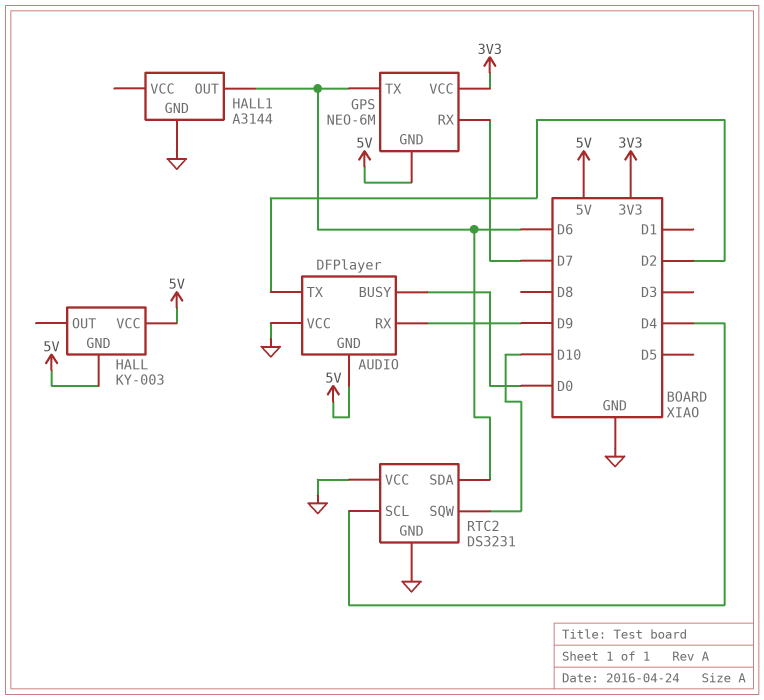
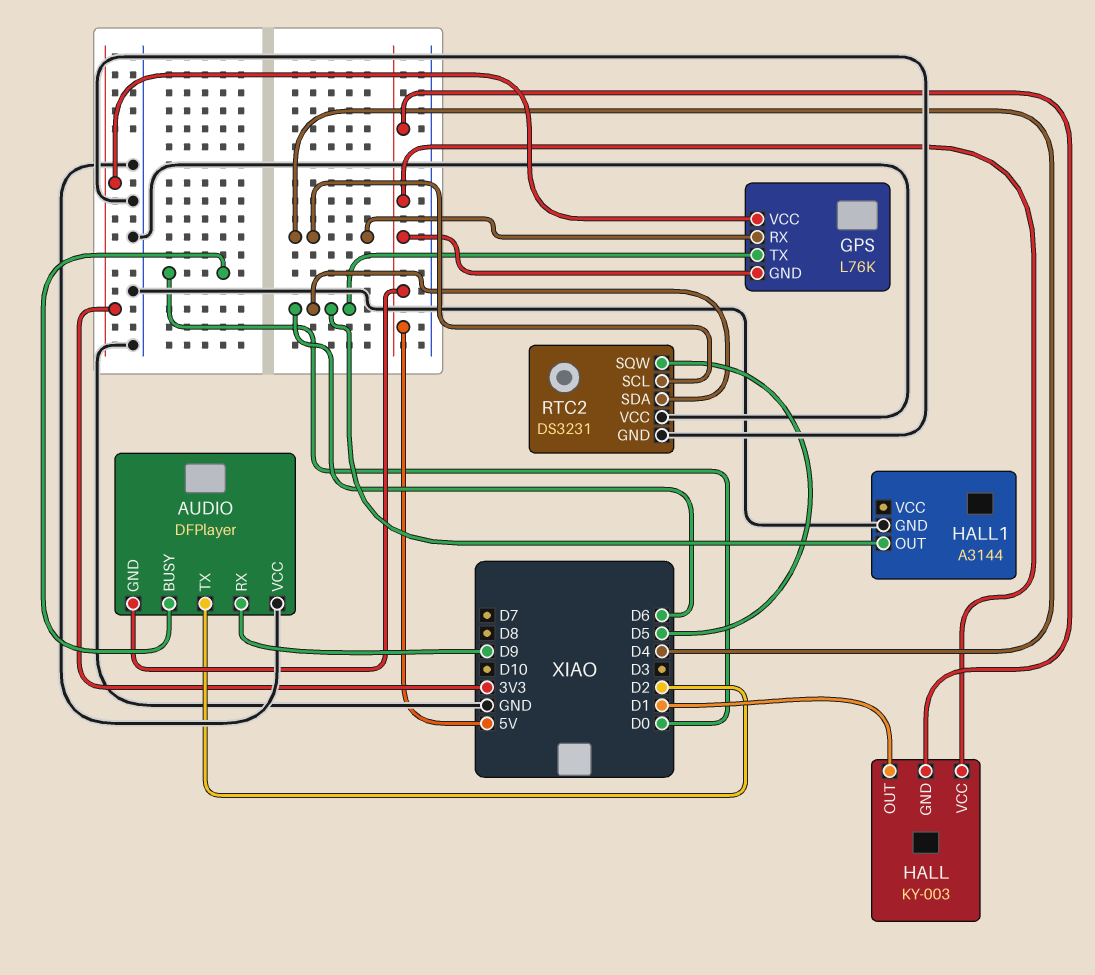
GPS: NEO-6M -> L76K
GPS pin RX: D7 -> D4
HALL pin OUT: none -> D1
RTC2 pin SQW: D10 -> D5

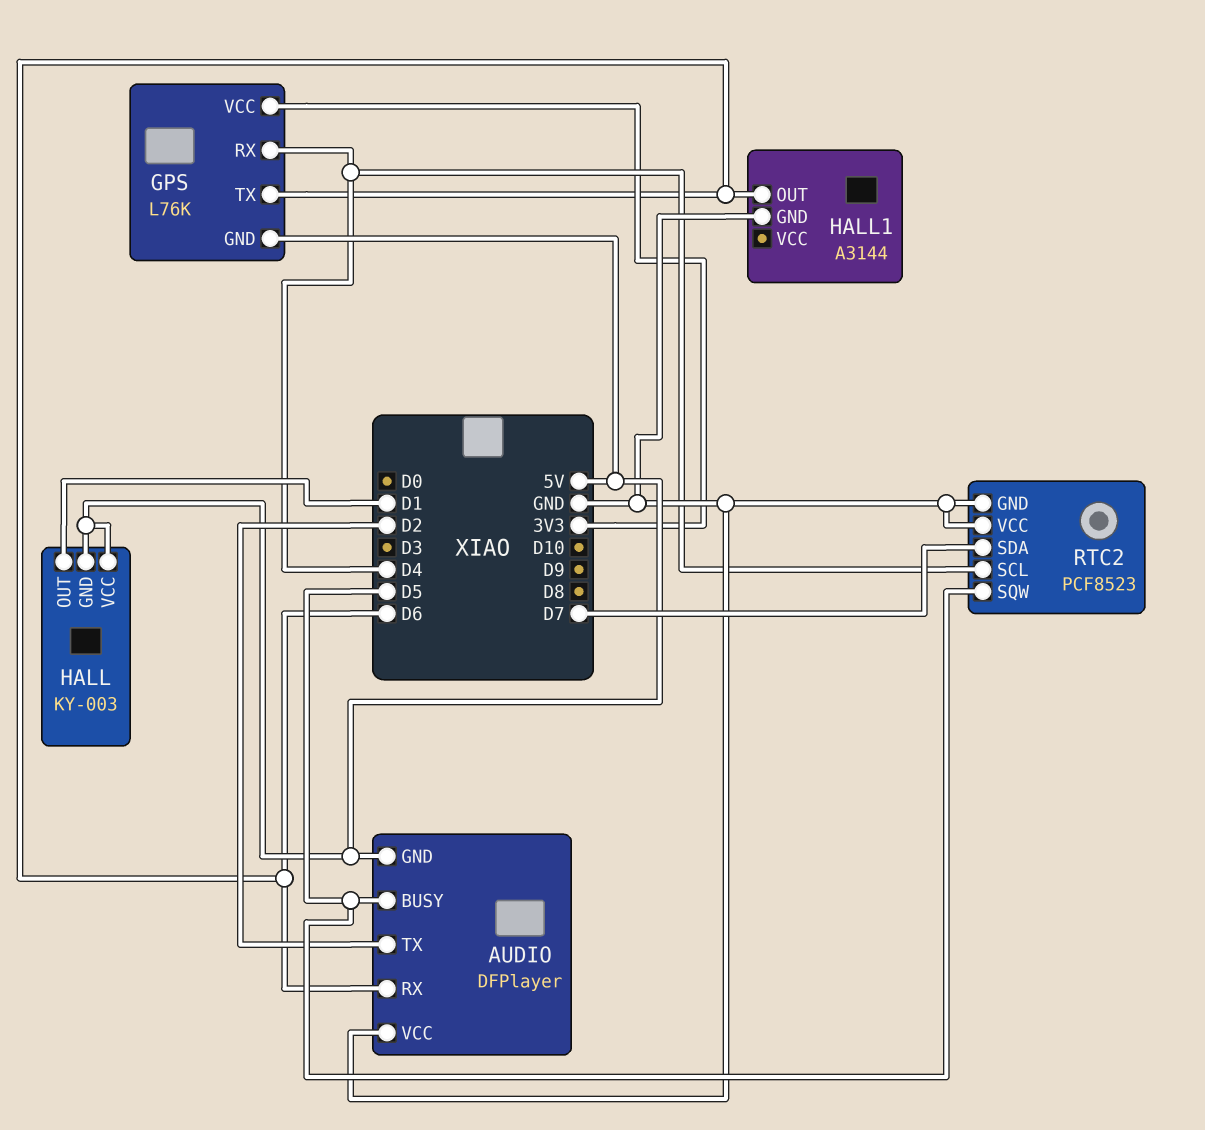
AUDIO pin BUSY: D0 -> D5
AUDIO pin RX: D9 -> D6
RTC2: DS3231 -> PCF8523
RTC2 pin SDA: D6 -> D7

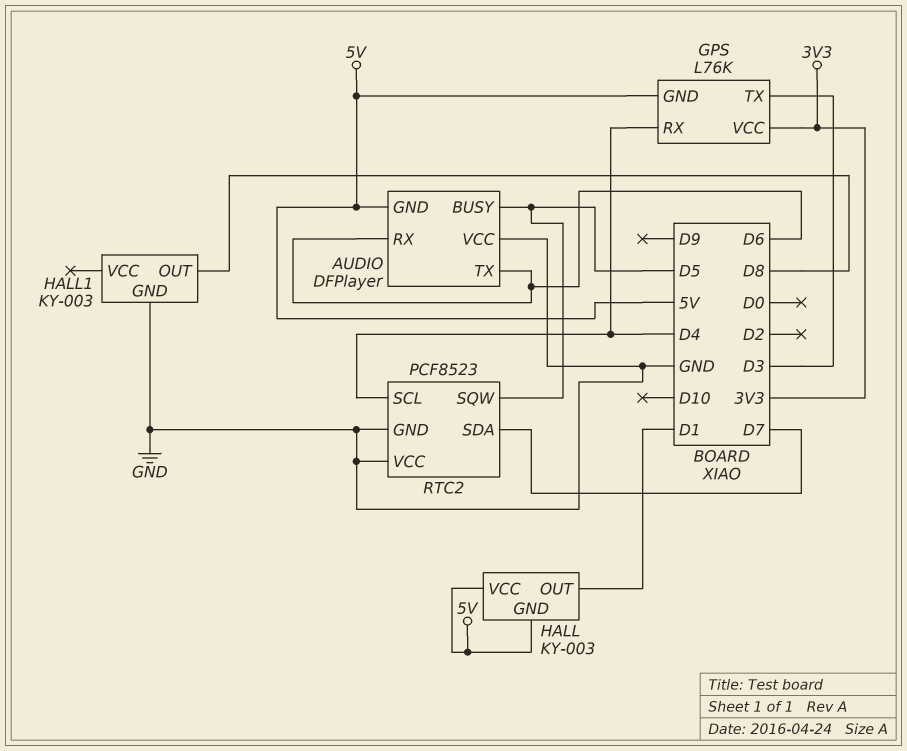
AUDIO pin TX: D2 -> D6
GPS pin TX: D6 -> D3
HALL1: A3144 -> KY-003
HALL1 pin OUT: D6 -> D8

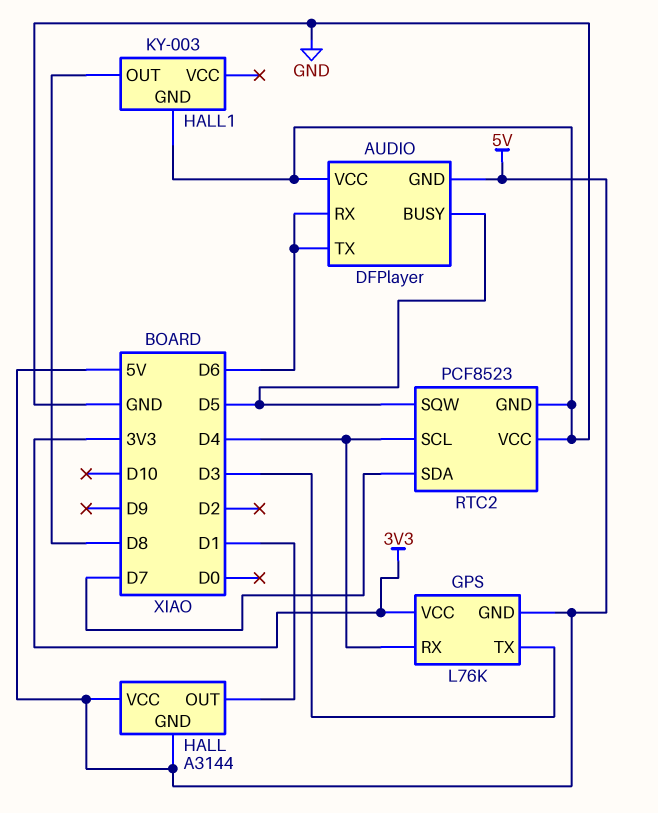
HALL: KY-003 -> A3144

